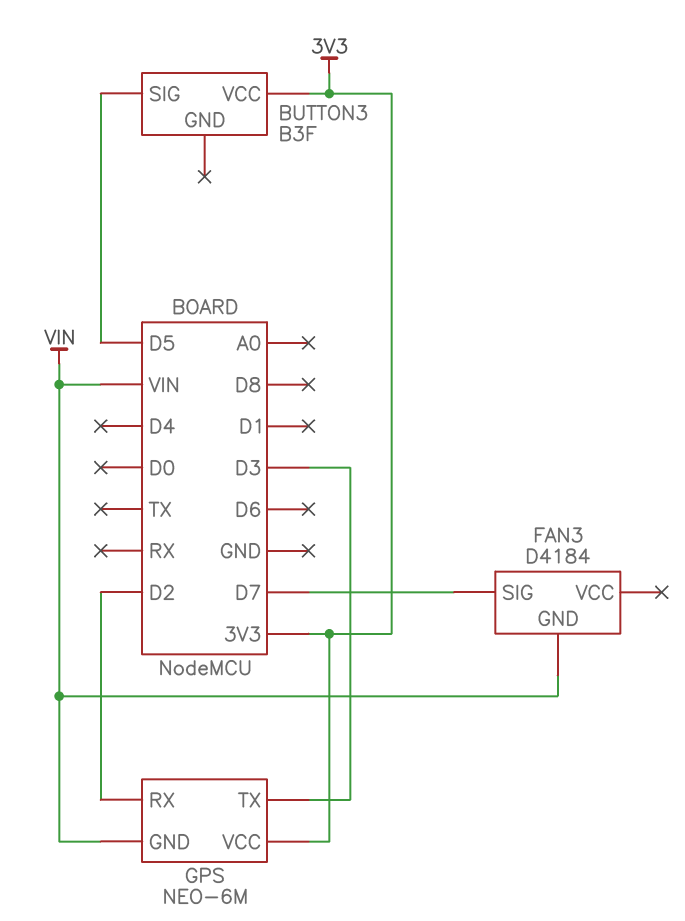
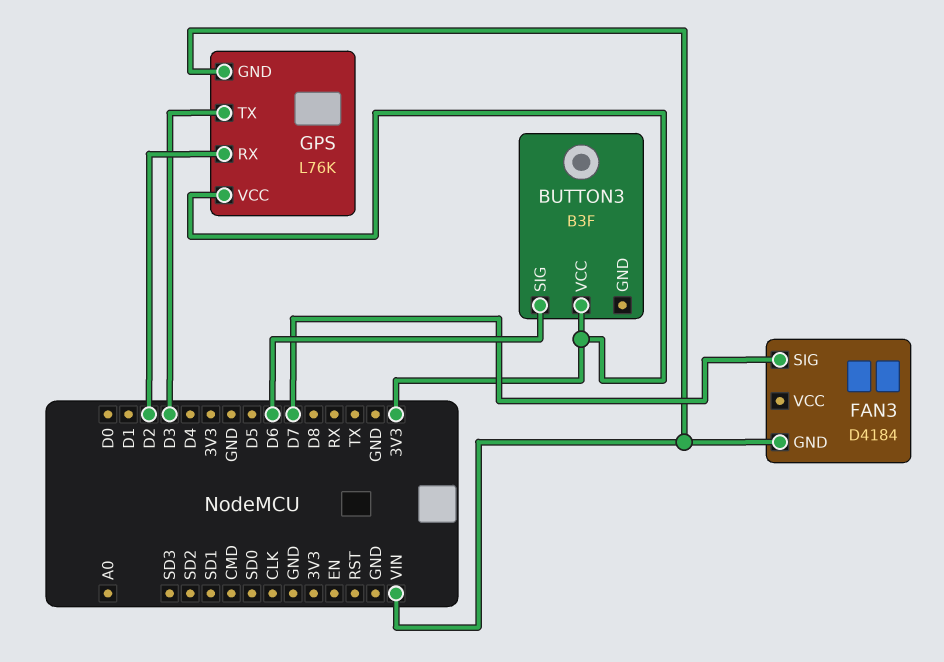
BUTTON3 pin SIG: D5 -> D6
GPS: NEO-6M -> L76K

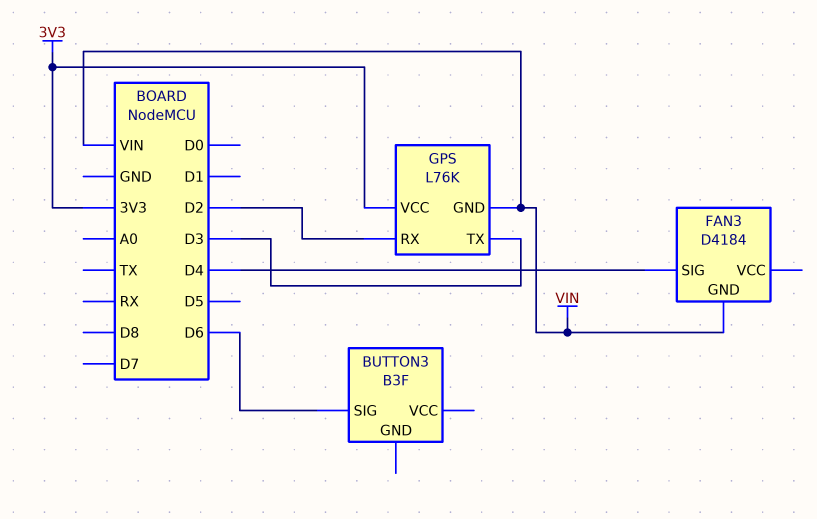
BUTTON3 pin VCC: 3V3 -> none
FAN3 pin SIG: D7 -> D4

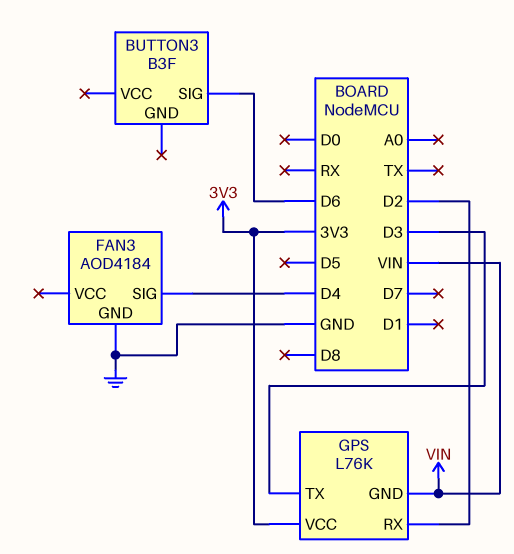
FAN3: D4184 -> AOD4184
FAN3 pin GND: VIN -> GND

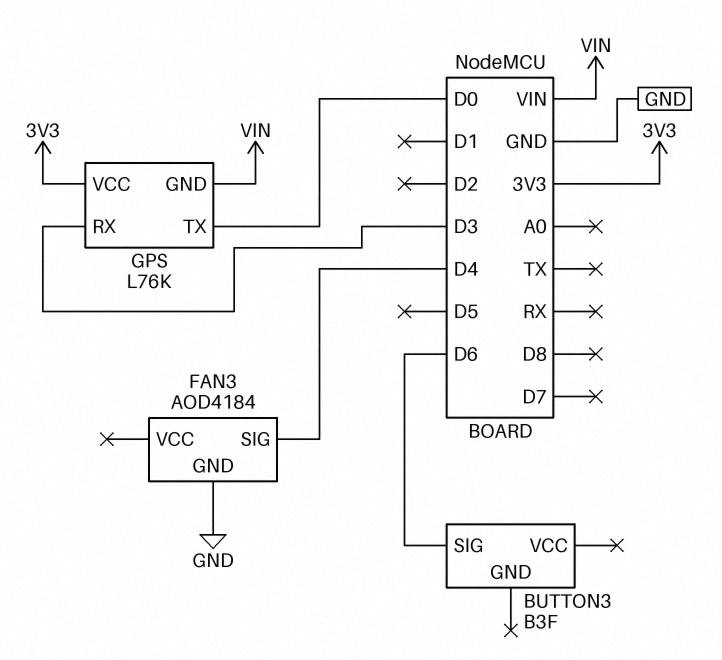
GPS pin RX: D2 -> D3
GPS pin TX: D3 -> D0

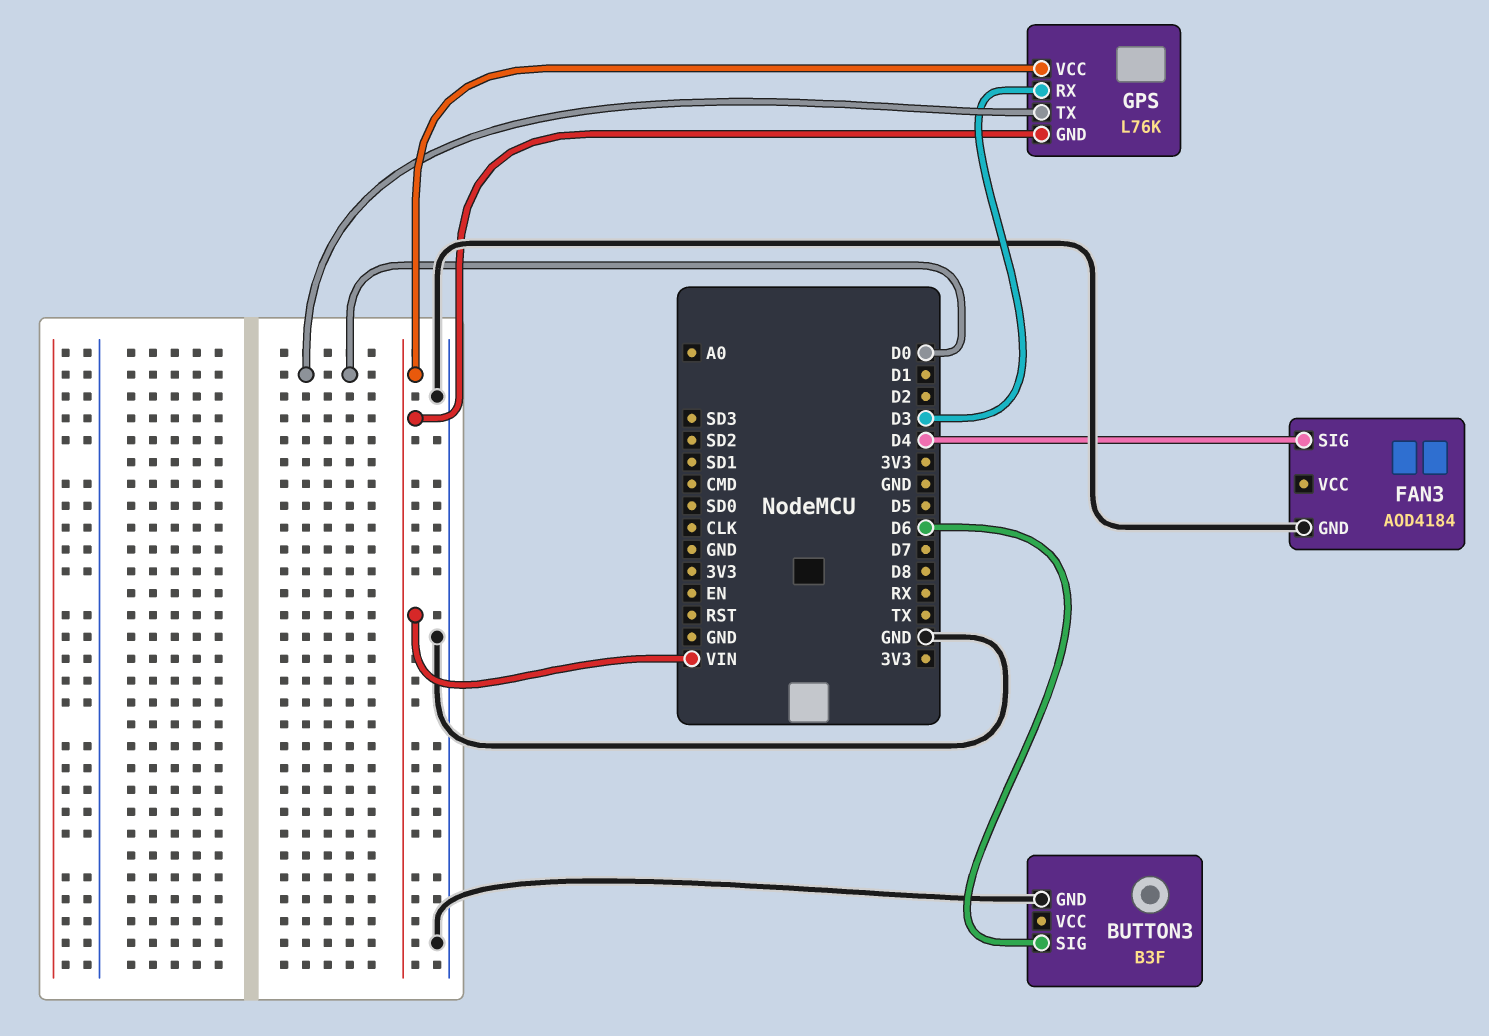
BUTTON3 pin GND: none -> GND
GPS pin VCC: 3V3 -> VIN

